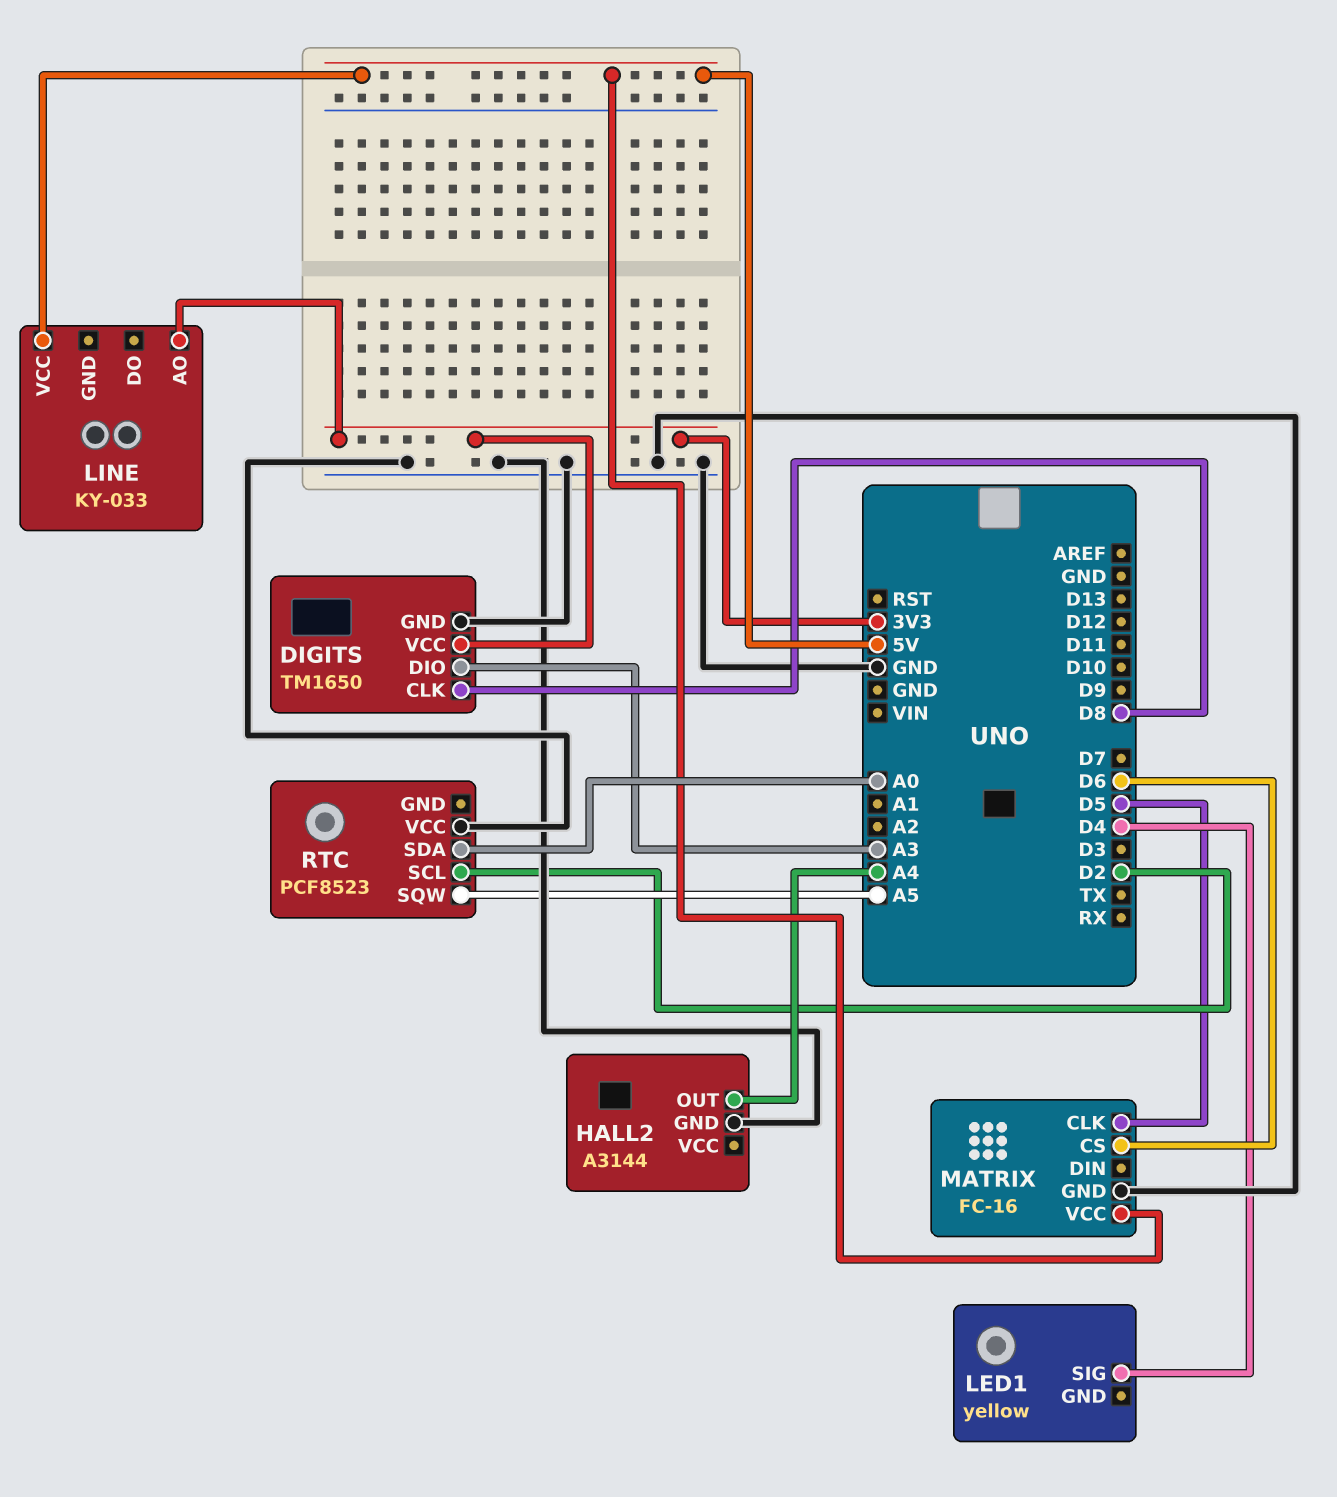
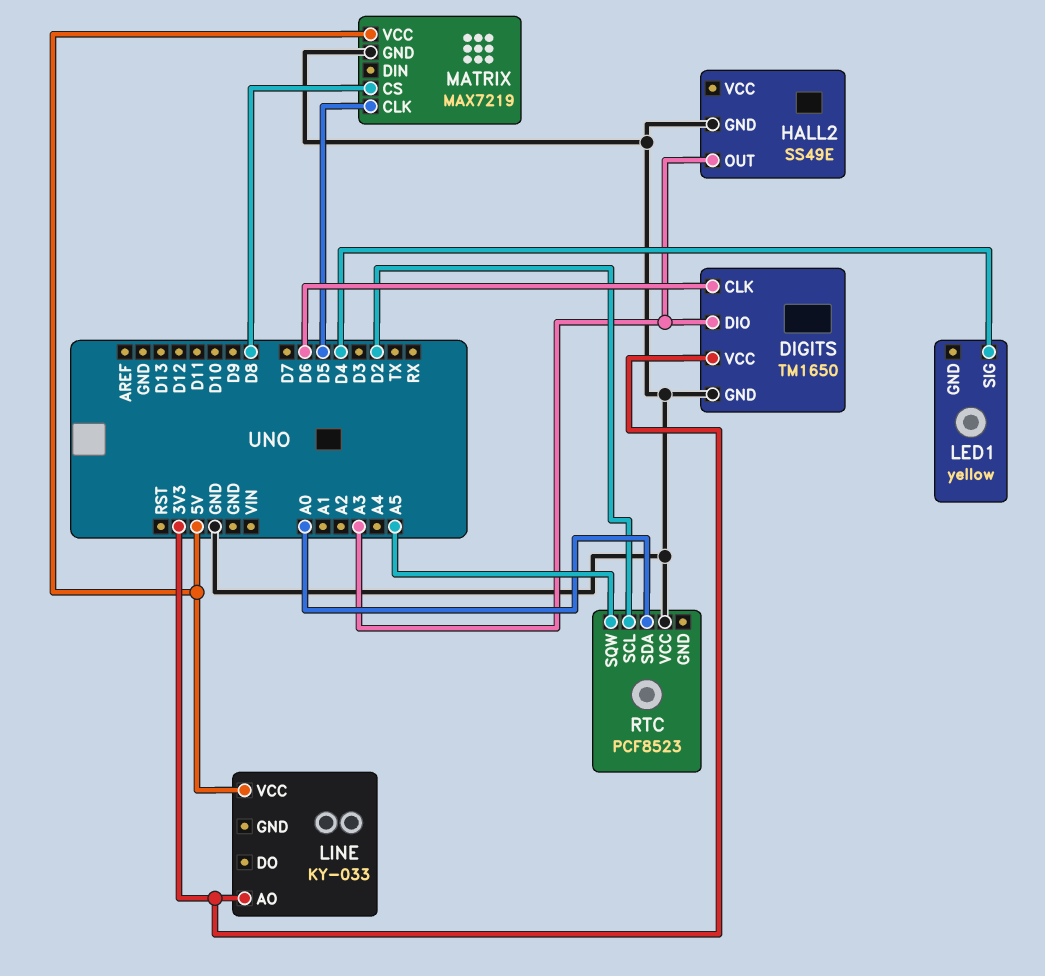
DIGITS pin CLK: D8 -> D6
HALL2: A3144 -> SS49E
HALL2 pin OUT: A4 -> A3
MATRIX: FC-16 -> MAX7219
MATRIX pin CS: D6 -> D8

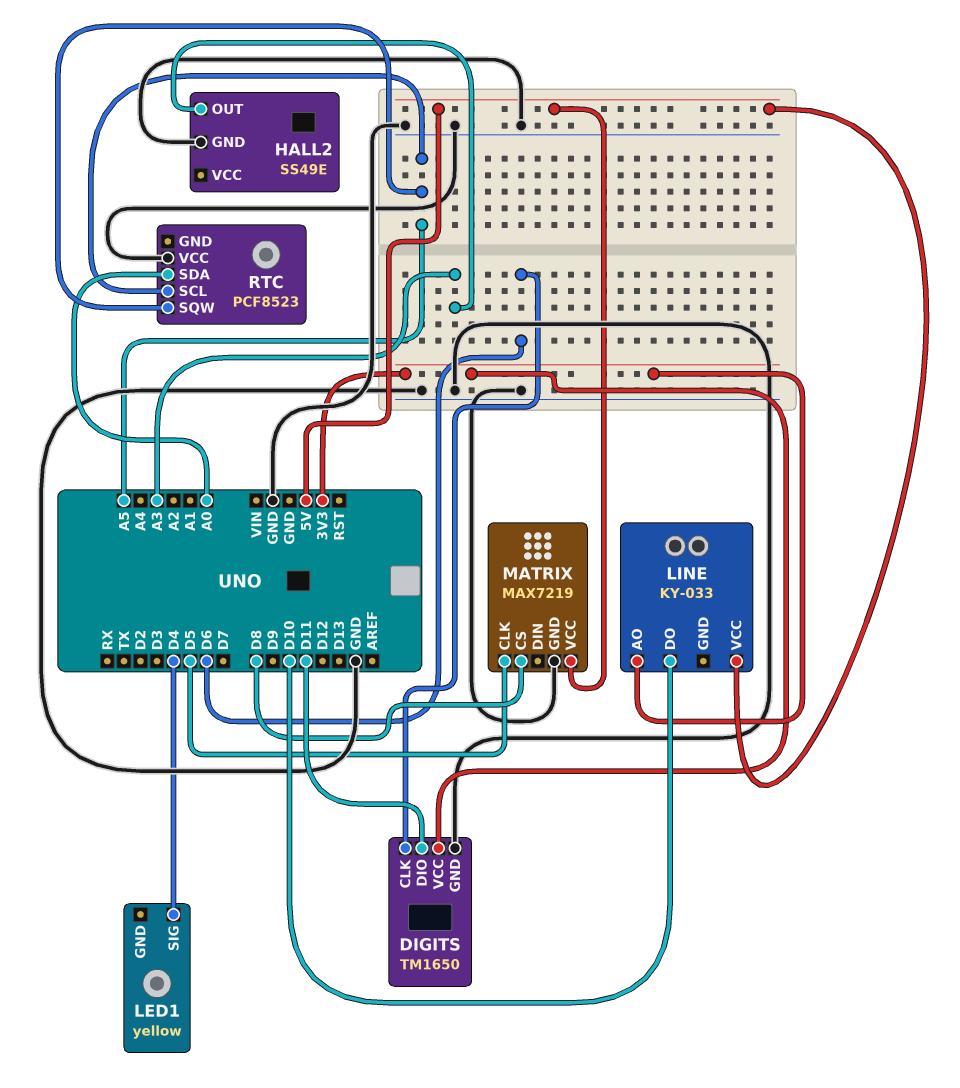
DIGITS pin DIO: A3 -> D11
LINE pin DO: none -> D10
RTC pin SCL: D2 -> A5

